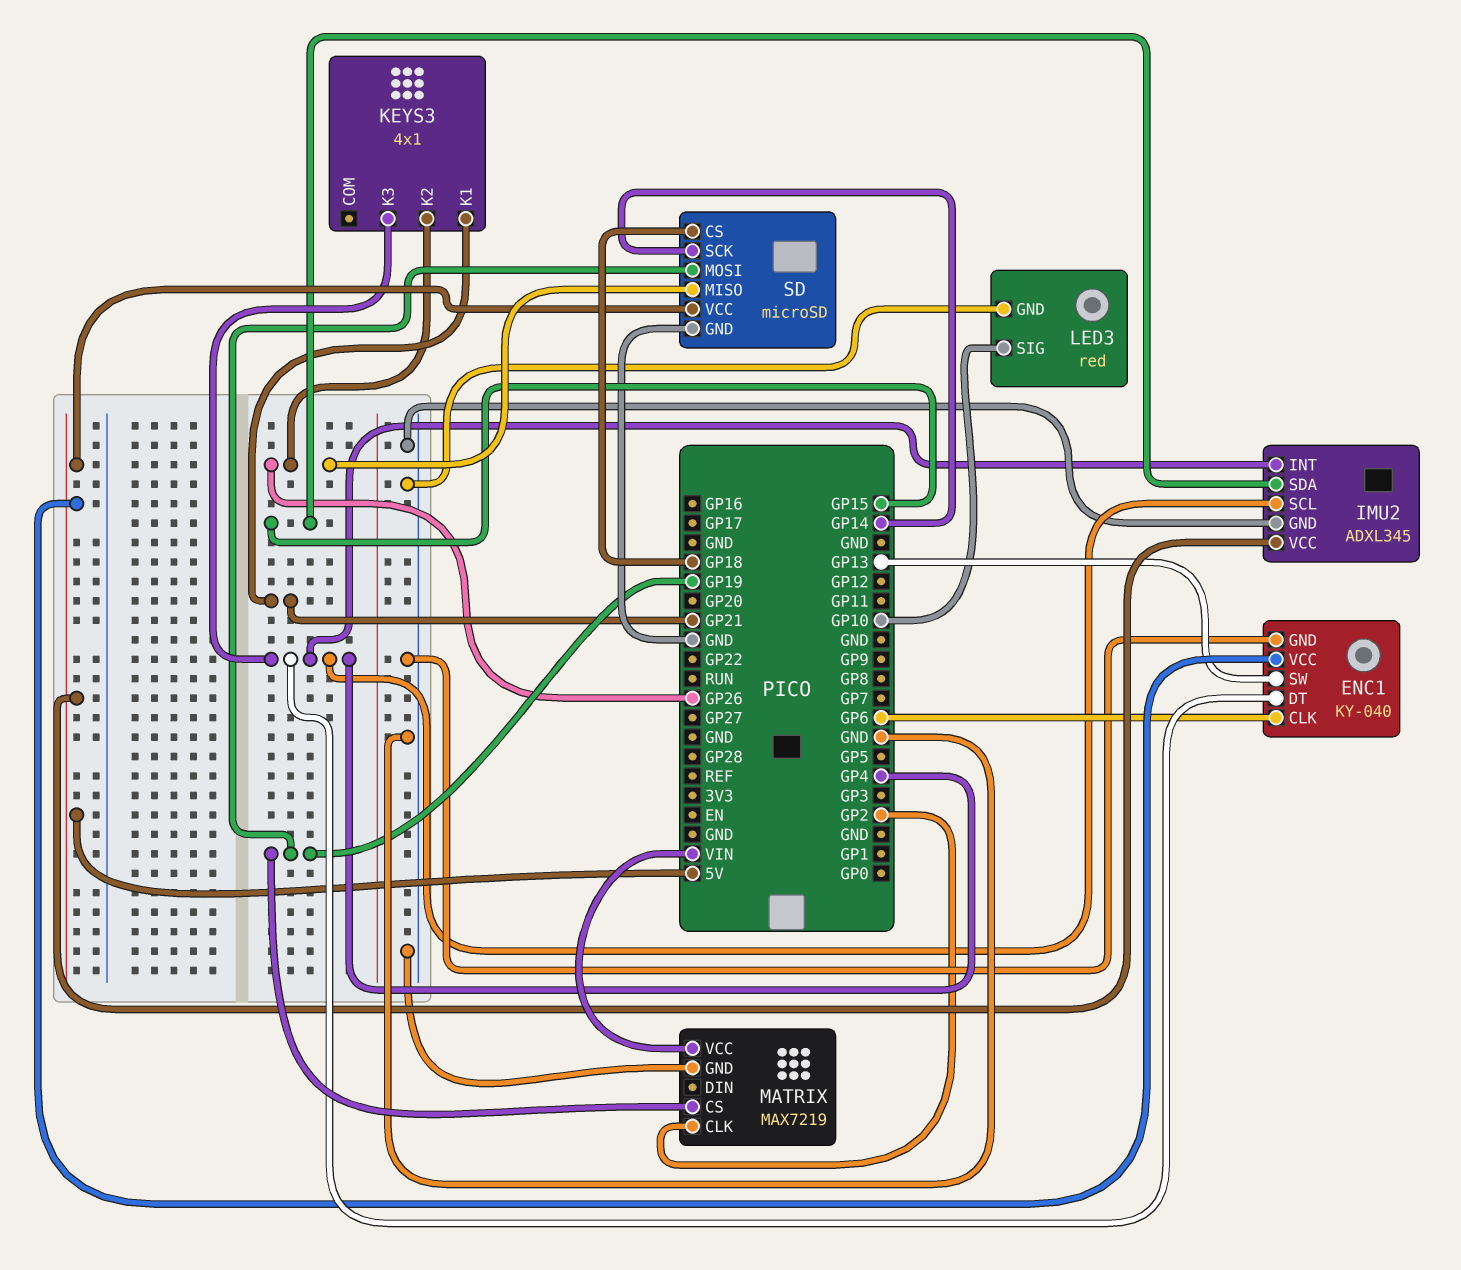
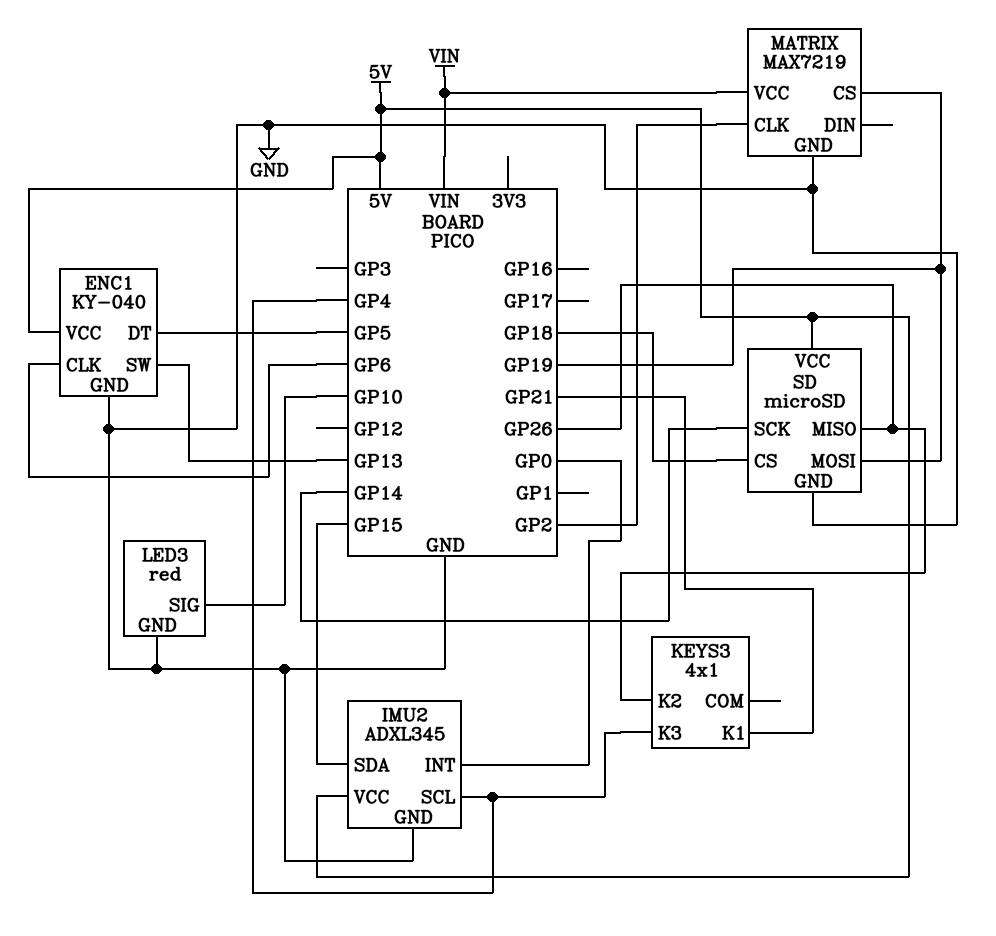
ENC1 pin DT: GP4 -> GP5
IMU2 pin INT: GP4 -> GP0

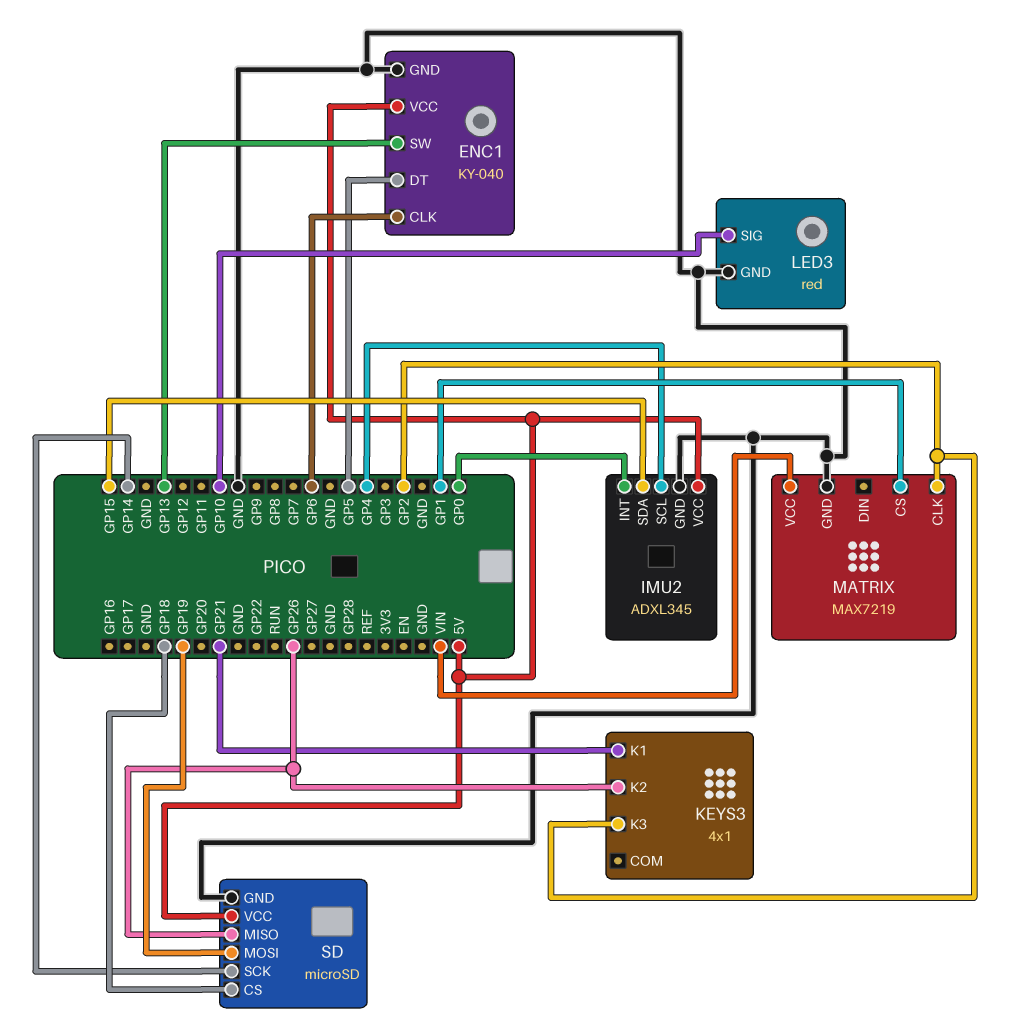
KEYS3 pin K3: GP4 -> GP2
MATRIX pin CS: GP19 -> GP1

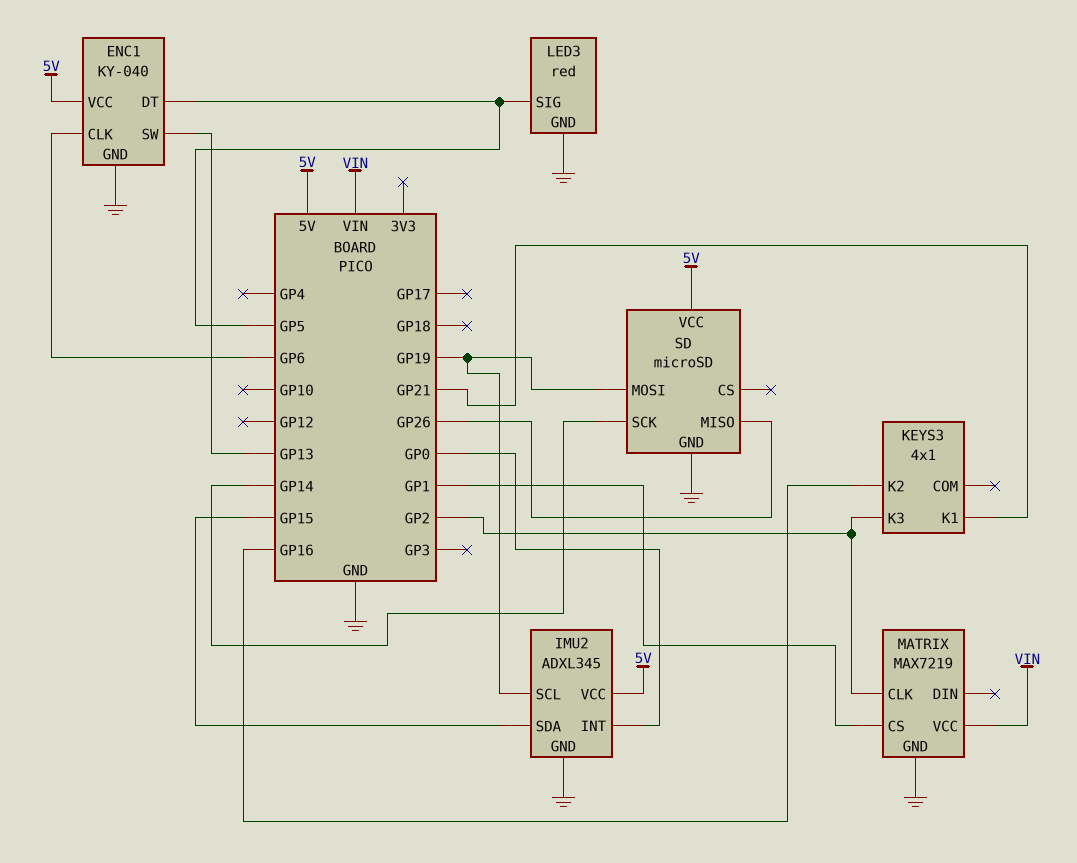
IMU2 pin SCL: GP4 -> GP19
KEYS3 pin K2: GP26 -> GP16
LED3 pin SIG: GP10 -> GP5
SD pin CS: GP18 -> none

